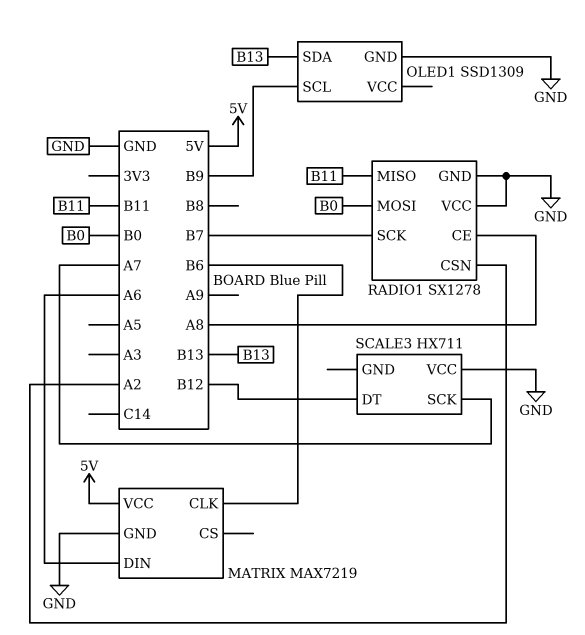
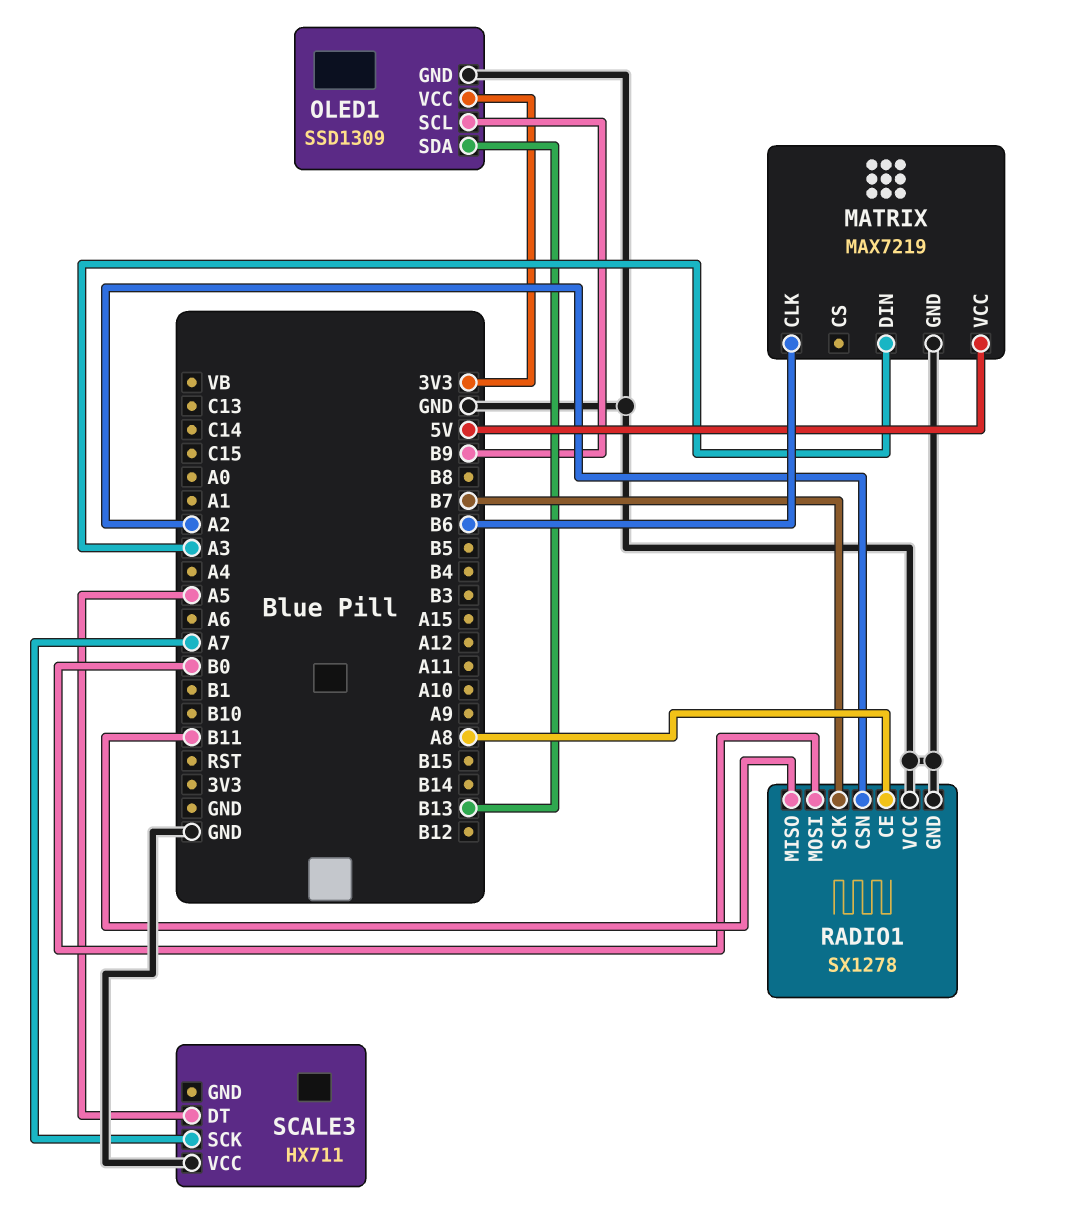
MATRIX pin DIN: A6 -> A3
OLED1 pin VCC: none -> 3V3
SCALE3 pin DT: B12 -> A5

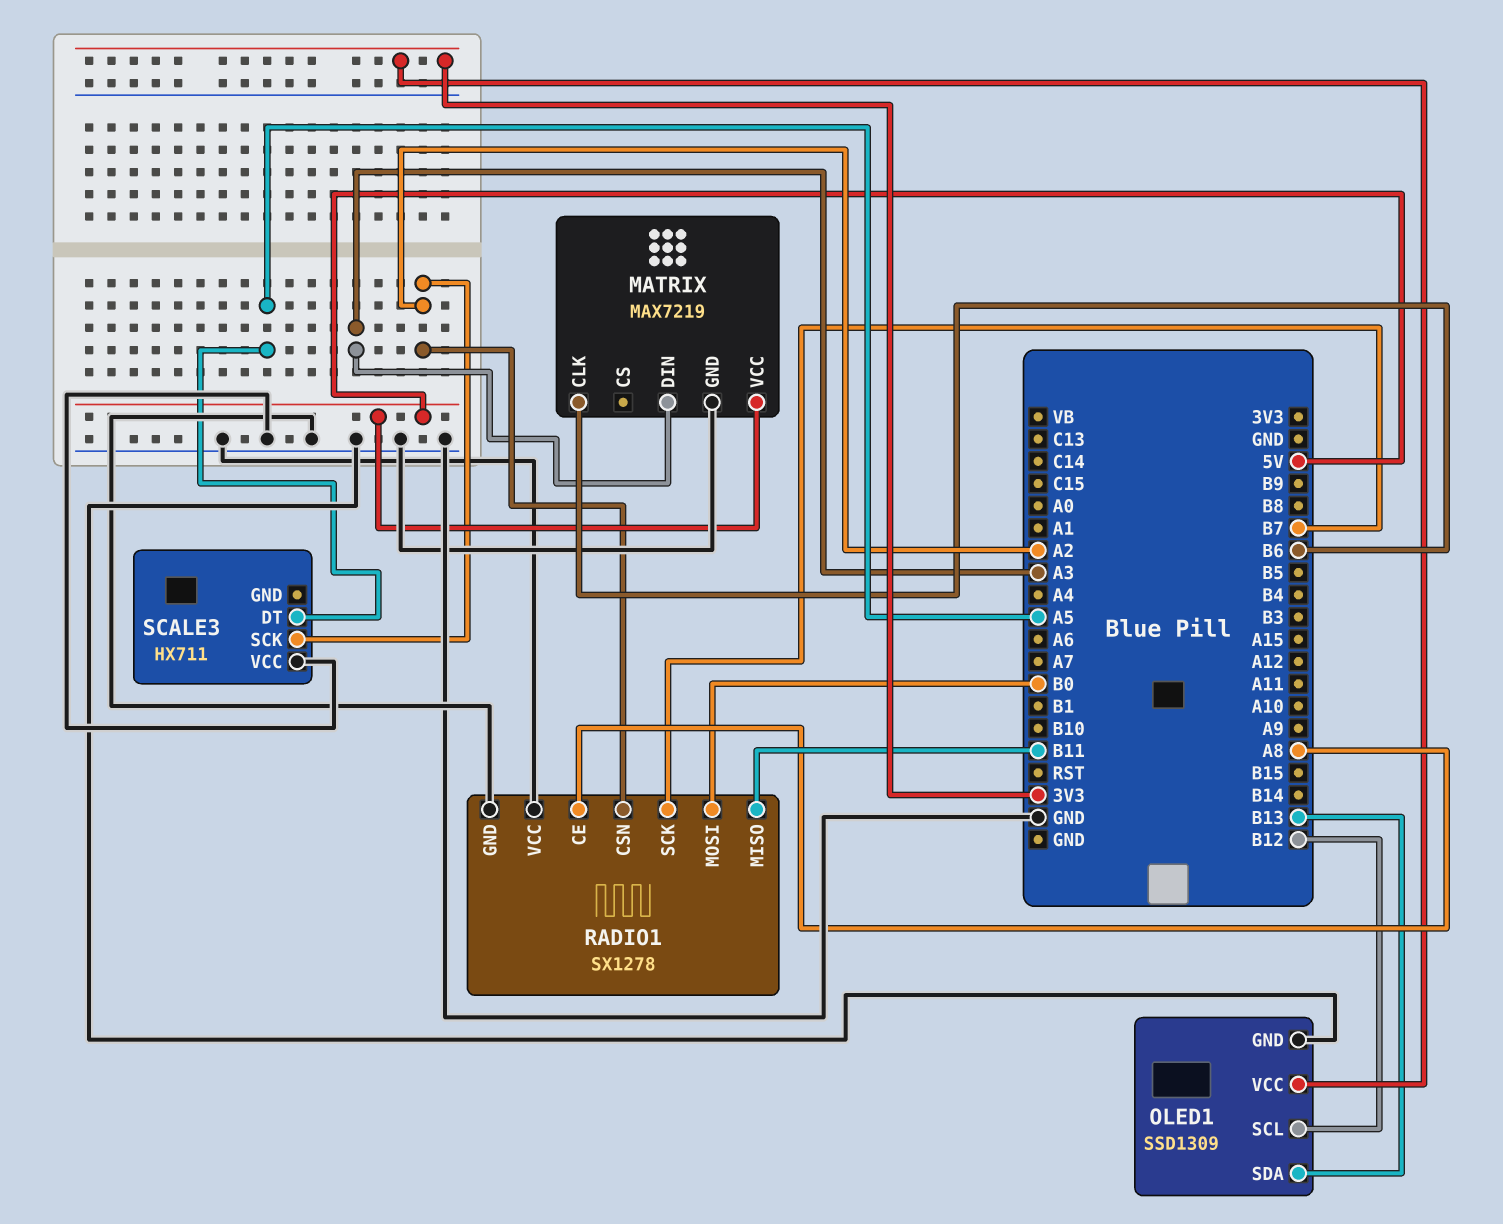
OLED1 pin SCL: B9 -> B12
SCALE3 pin SCK: A7 -> A2

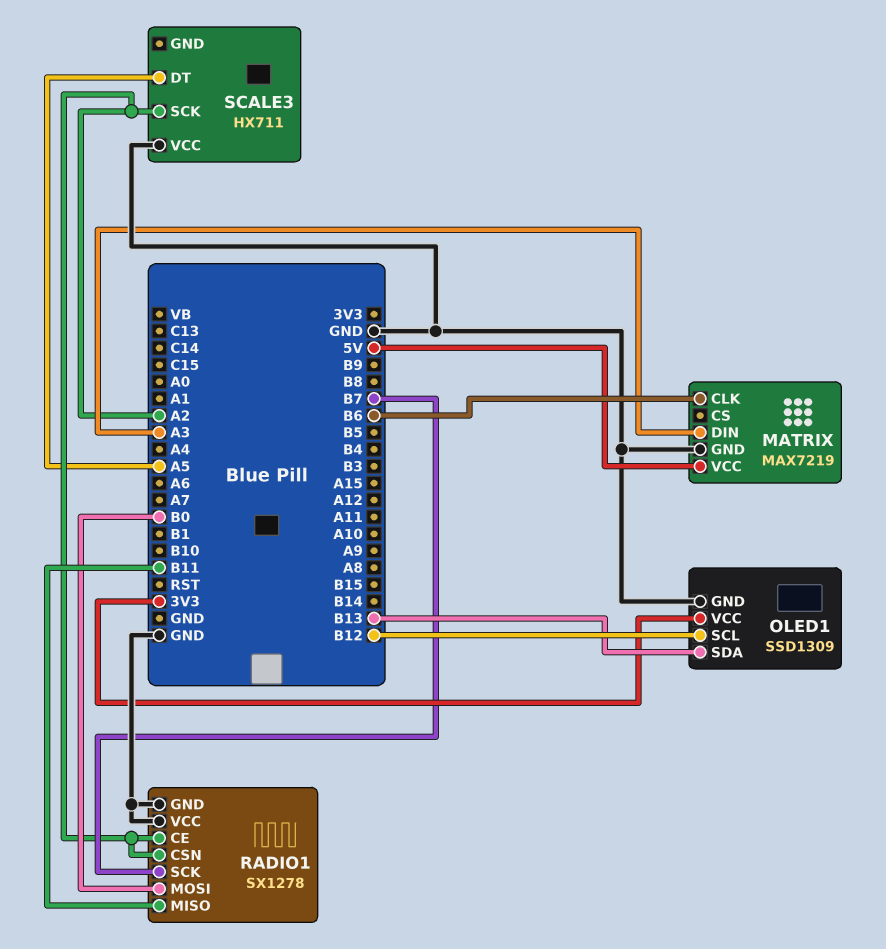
RADIO1 pin CE: A8 -> A2

